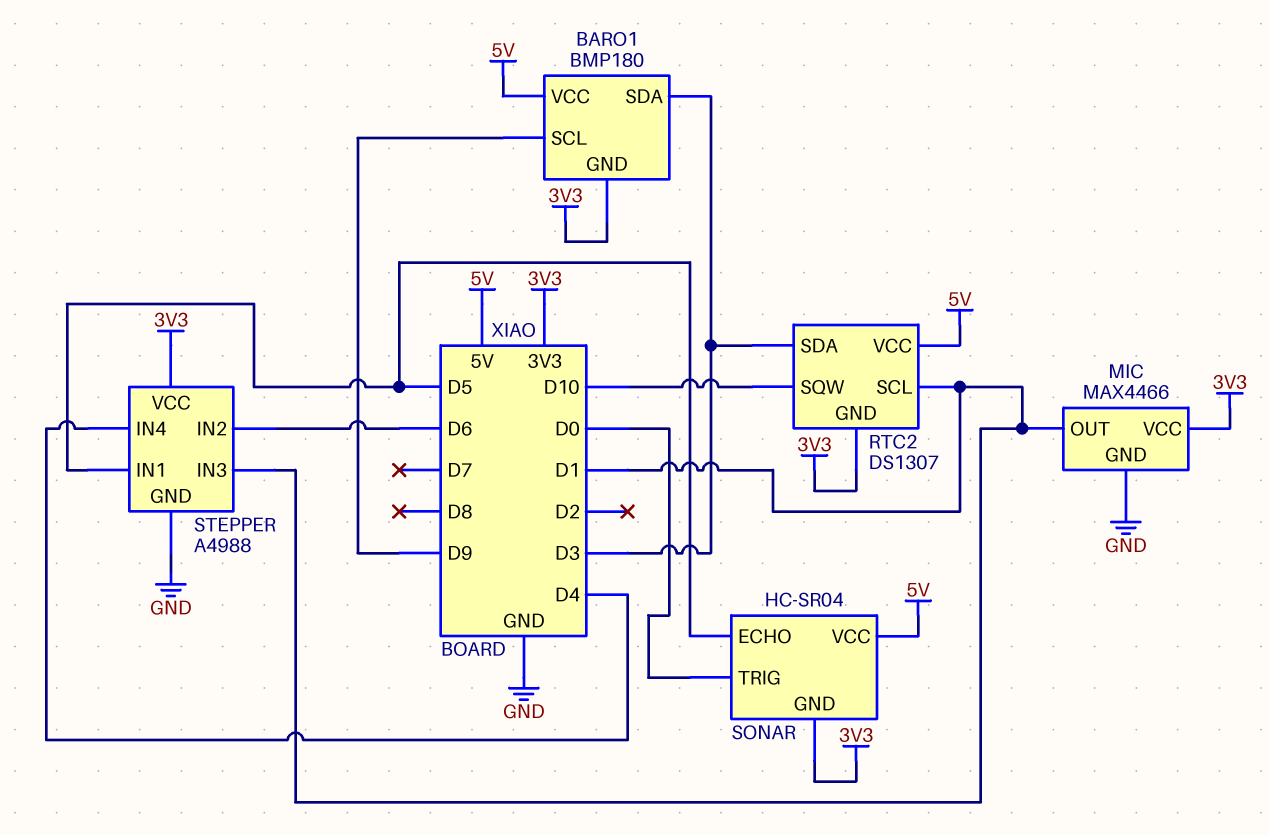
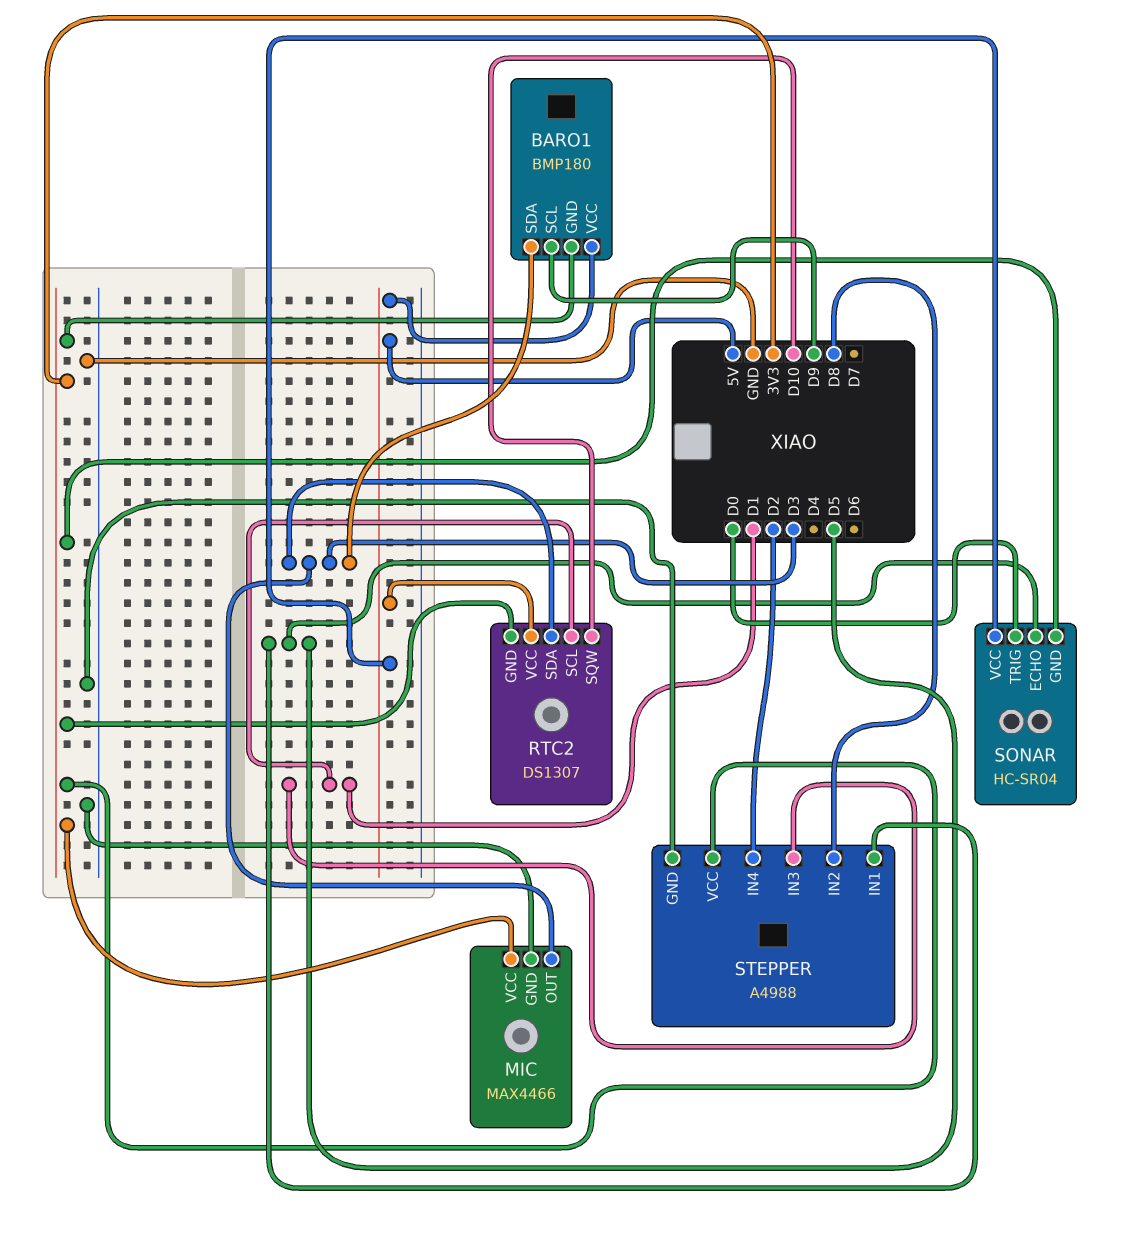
MIC pin OUT: D1 -> D3
STEPPER pin IN2: D6 -> D8
STEPPER pin IN4: D4 -> D2

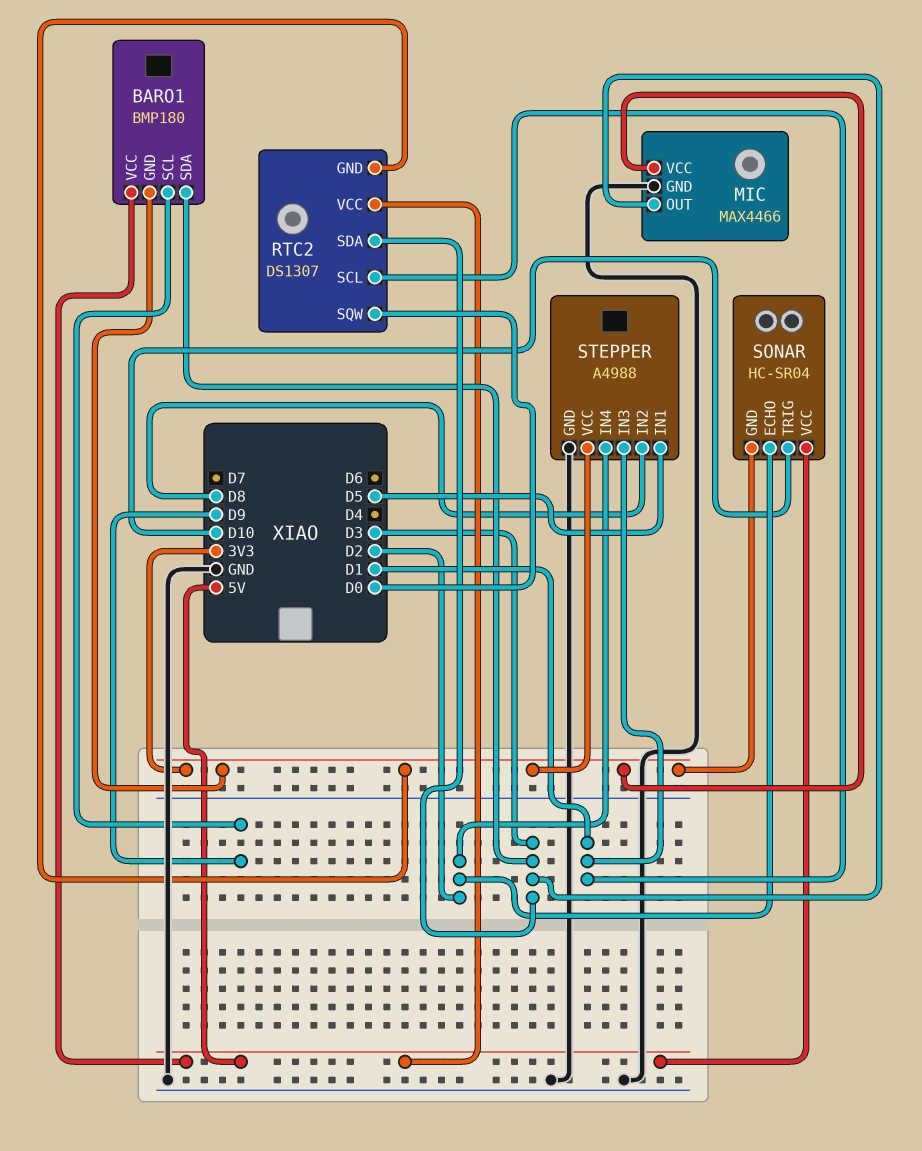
RTC2 pin SQW: D10 -> D0
SONAR pin ECHO: D5 -> D2
SONAR pin TRIG: D0 -> D10

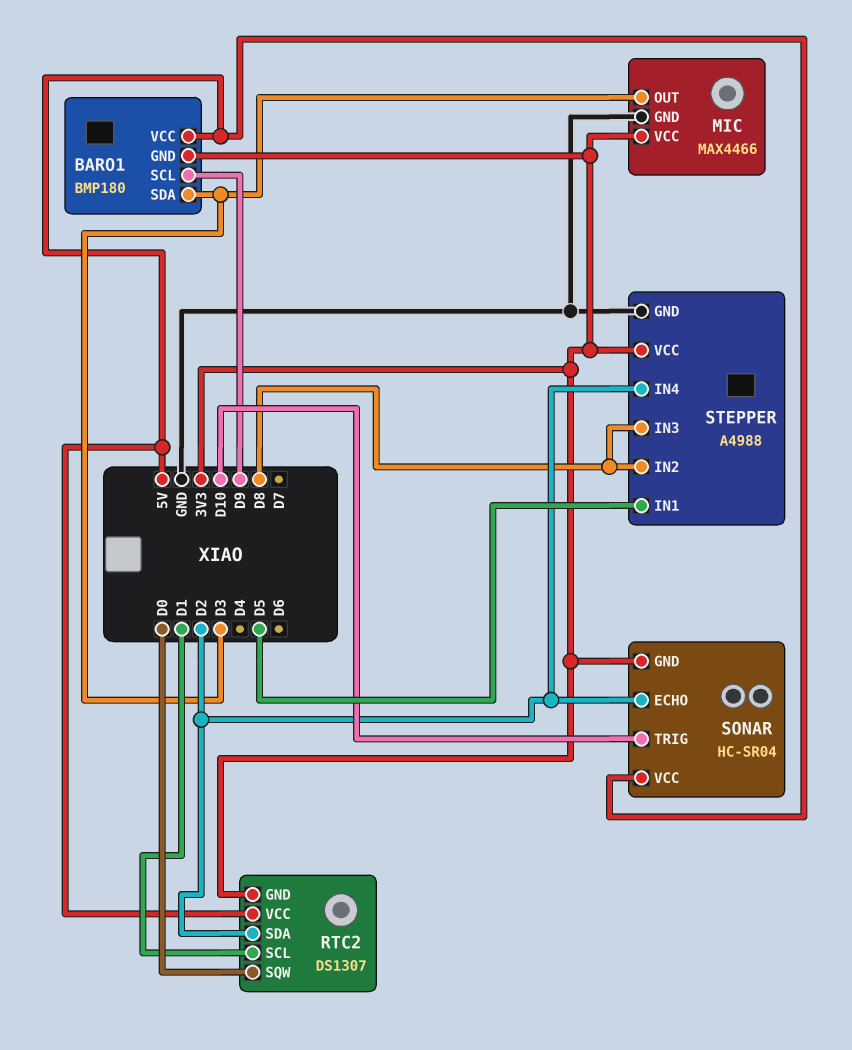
RTC2 pin SDA: D3 -> D2
STEPPER pin IN3: D1 -> D8

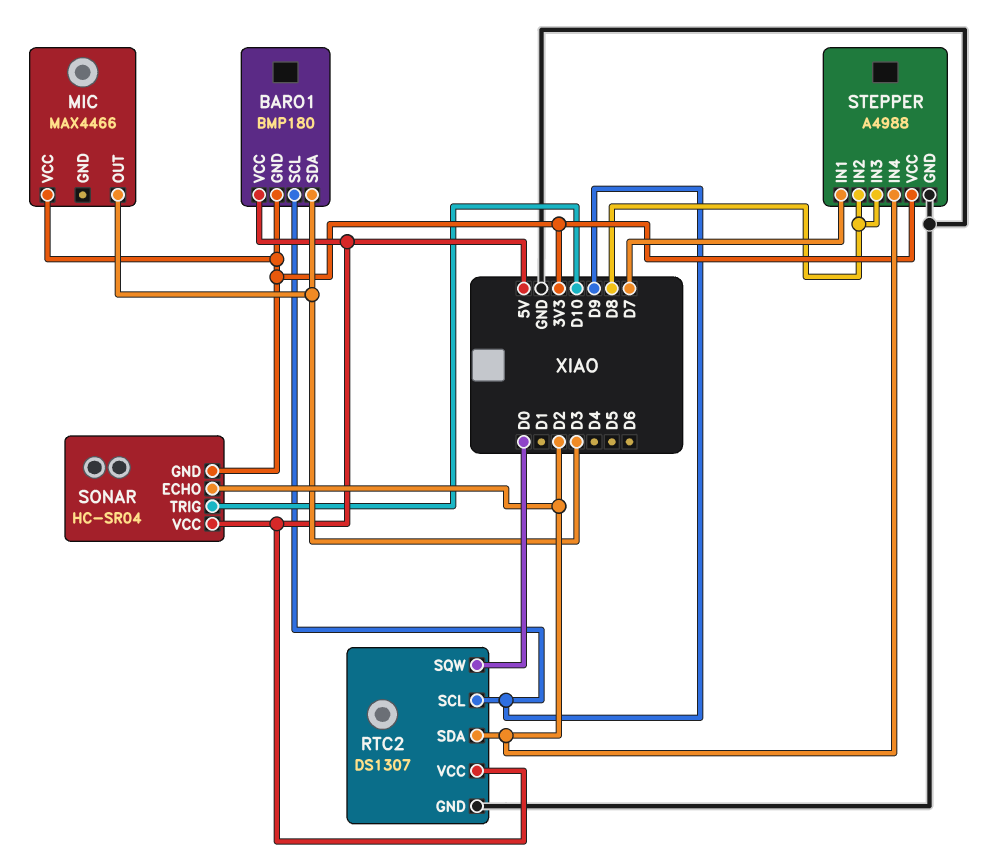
MIC pin GND: GND -> none
RTC2 pin GND: 3V3 -> GND
RTC2 pin SCL: D1 -> D9
STEPPER pin IN1: D5 -> D7

